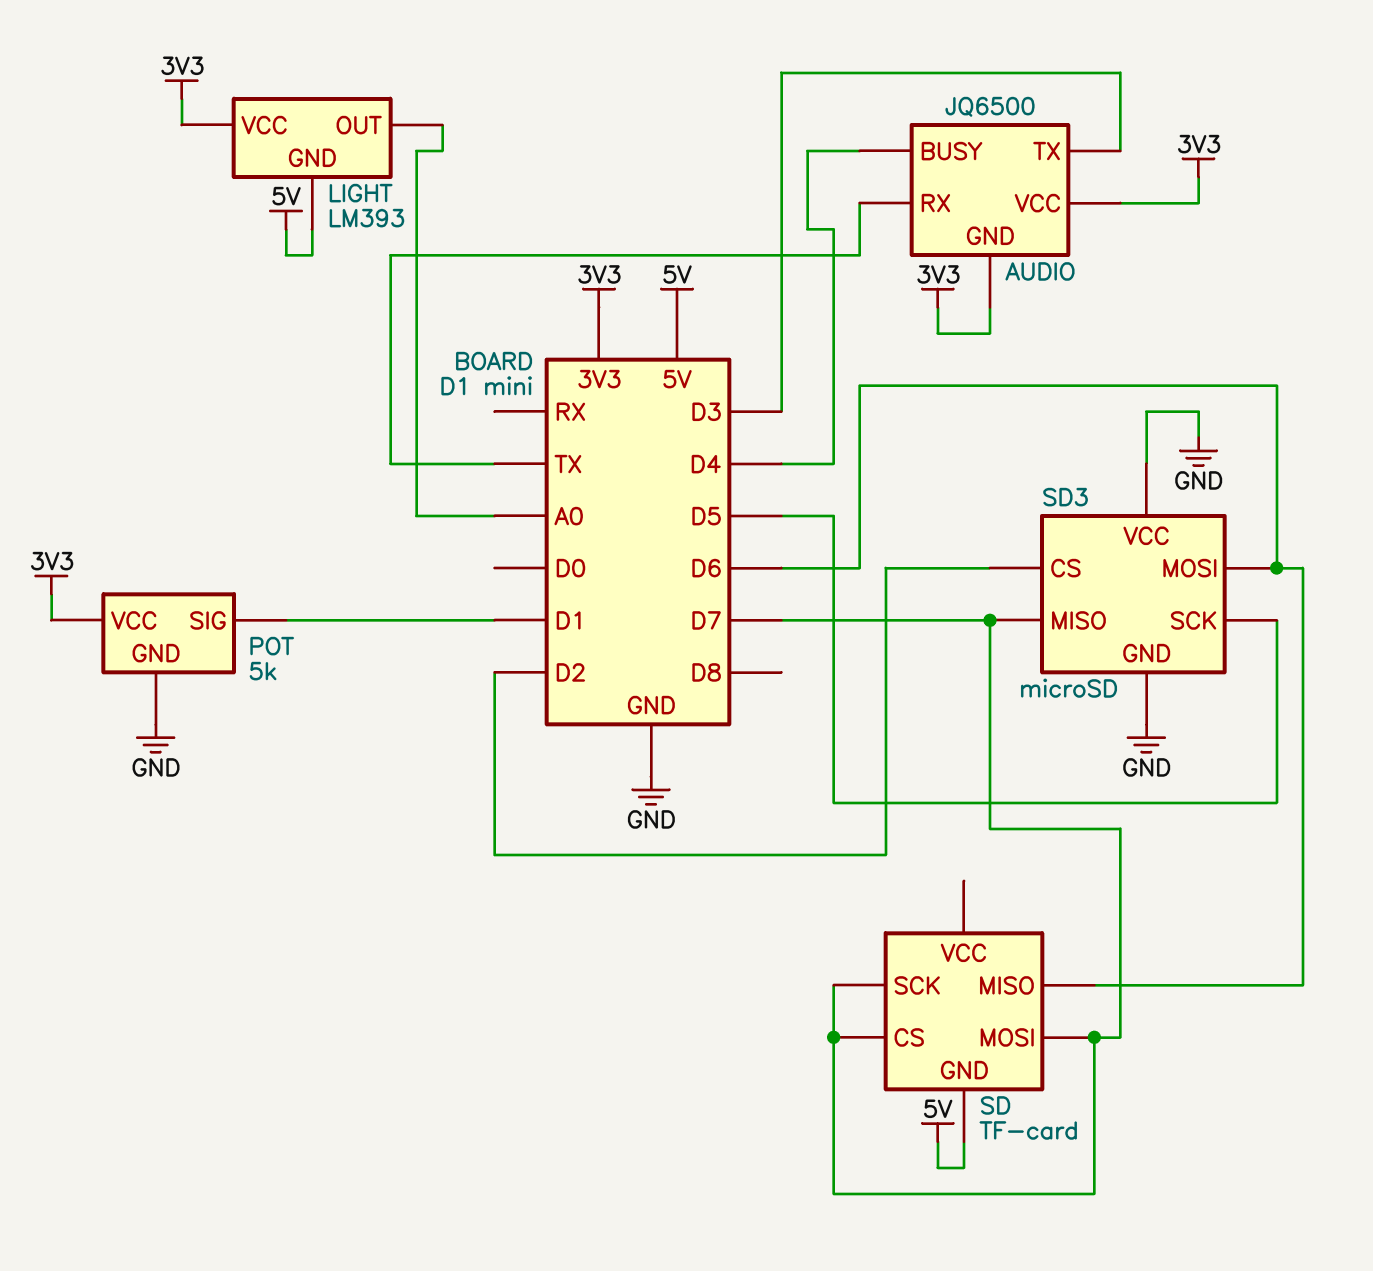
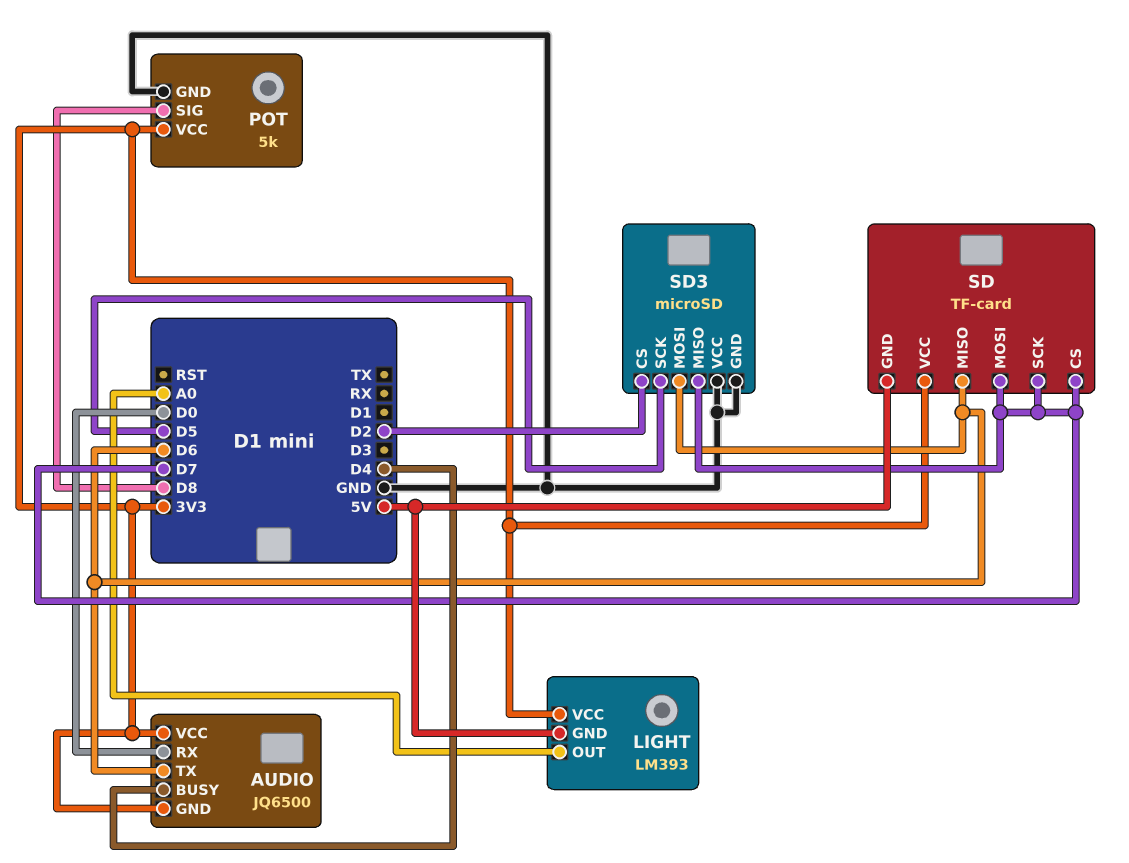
AUDIO pin RX: TX -> D0
AUDIO pin TX: D3 -> D6
POT pin SIG: D1 -> D8
SD pin VCC: none -> 3V3

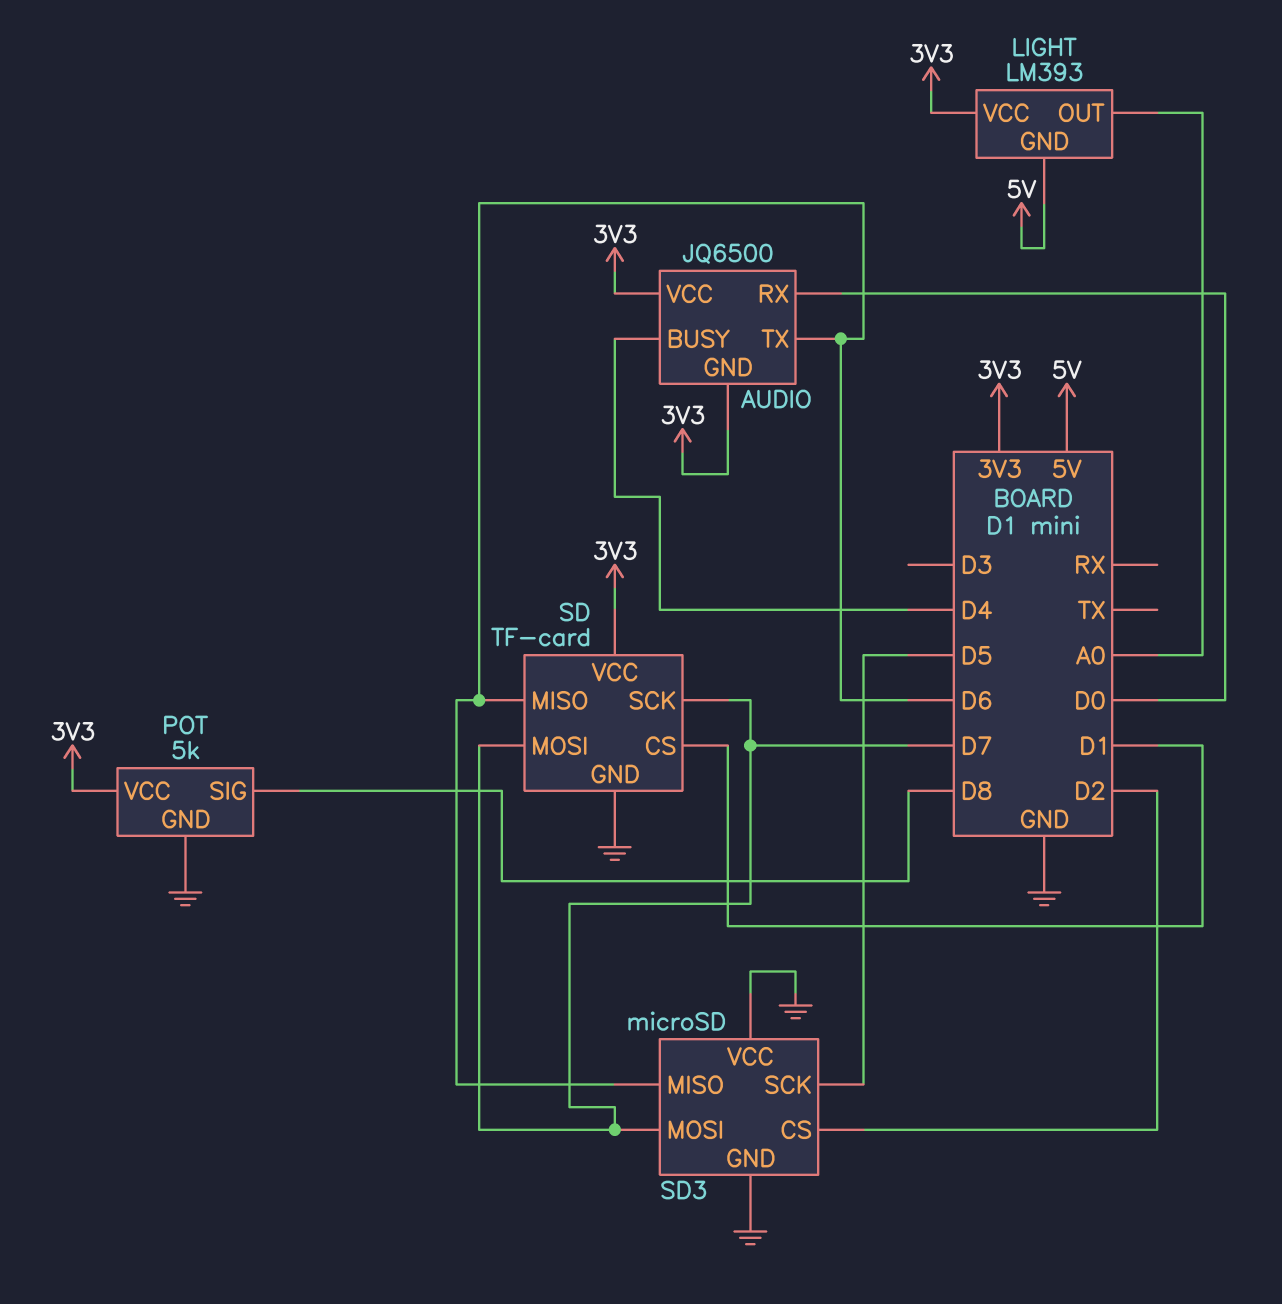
SD pin CS: D7 -> D1
SD pin GND: 5V -> GND
SD3 pin MISO: D7 -> D6
SD3 pin MOSI: D6 -> D7

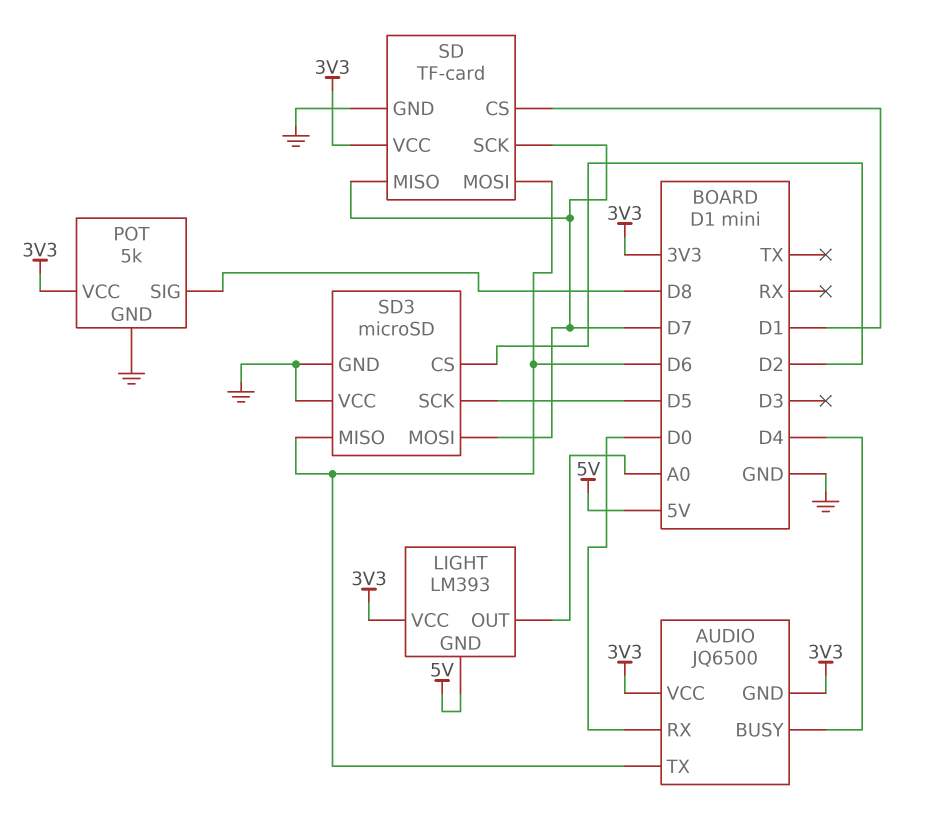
SD pin MISO: D6 -> D7
SD pin MOSI: D7 -> D6

